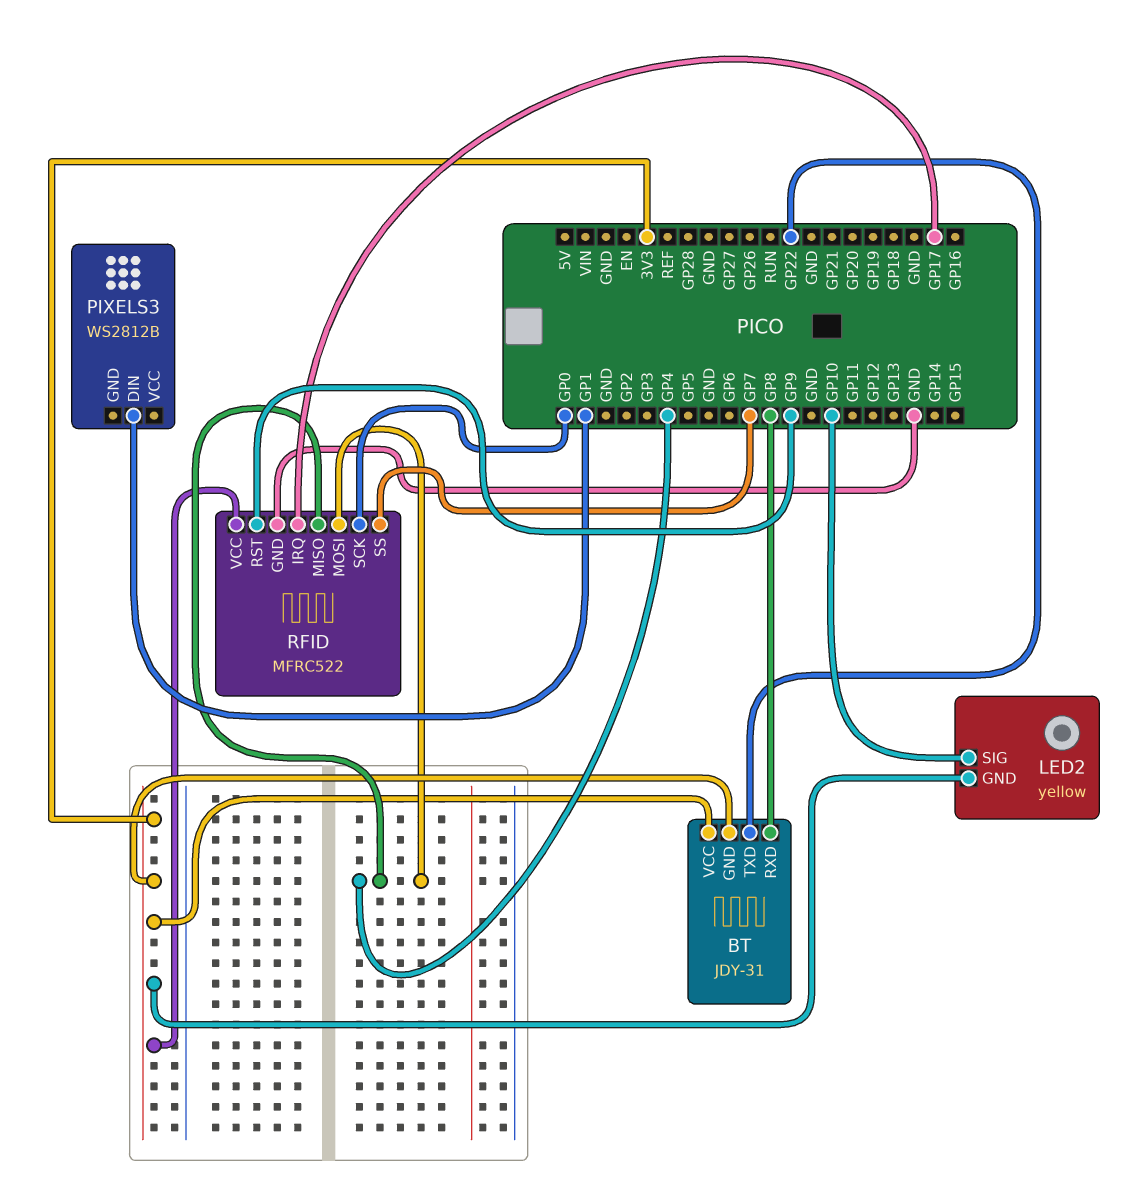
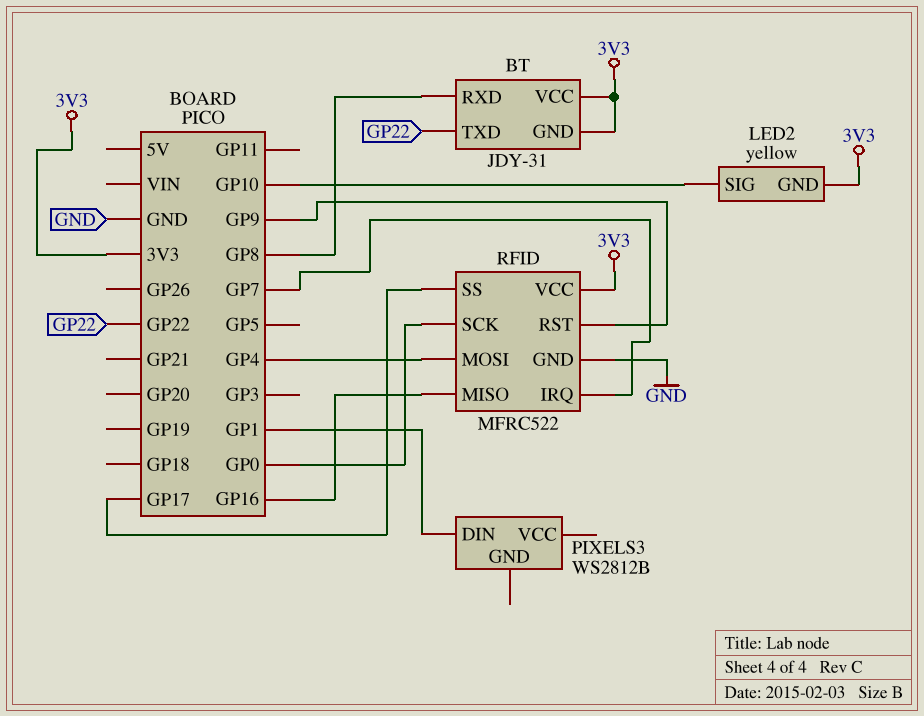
RFID pin IRQ: GP17 -> GP7
RFID pin MISO: GP4 -> GP16
RFID pin SS: GP7 -> GP17

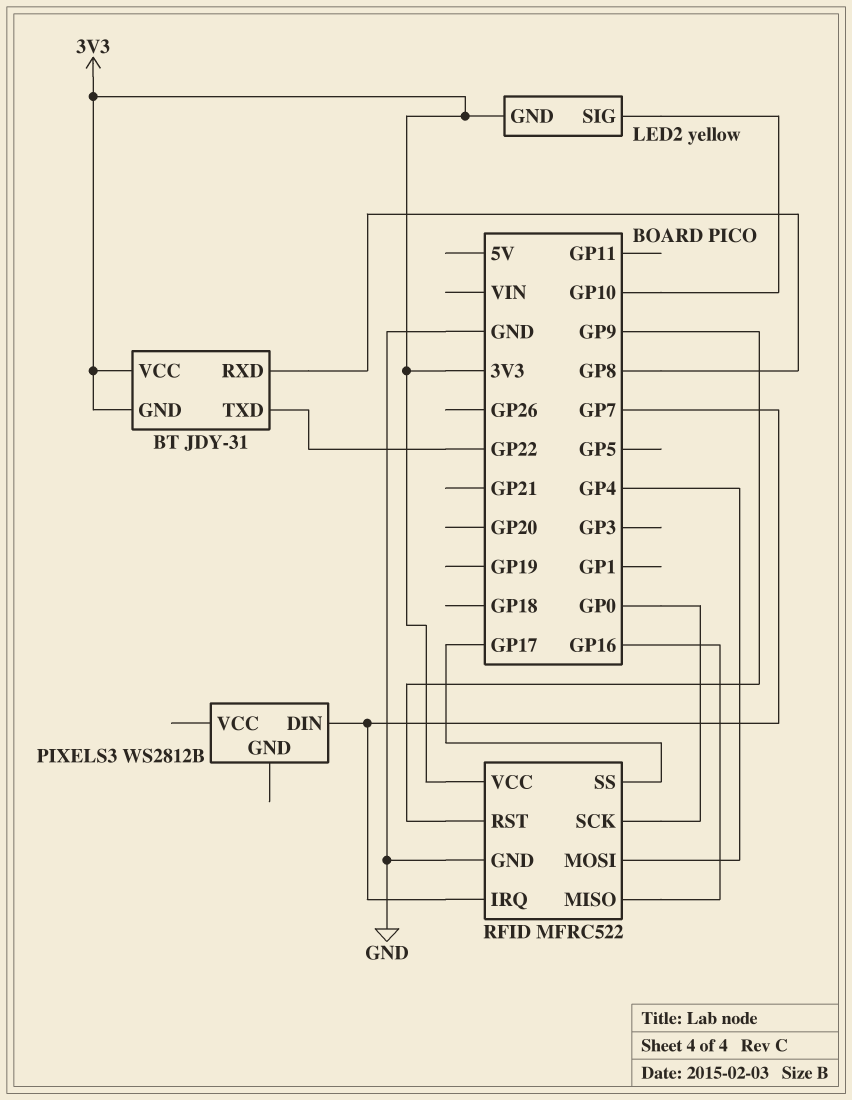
PIXELS3 pin DIN: GP1 -> GP7

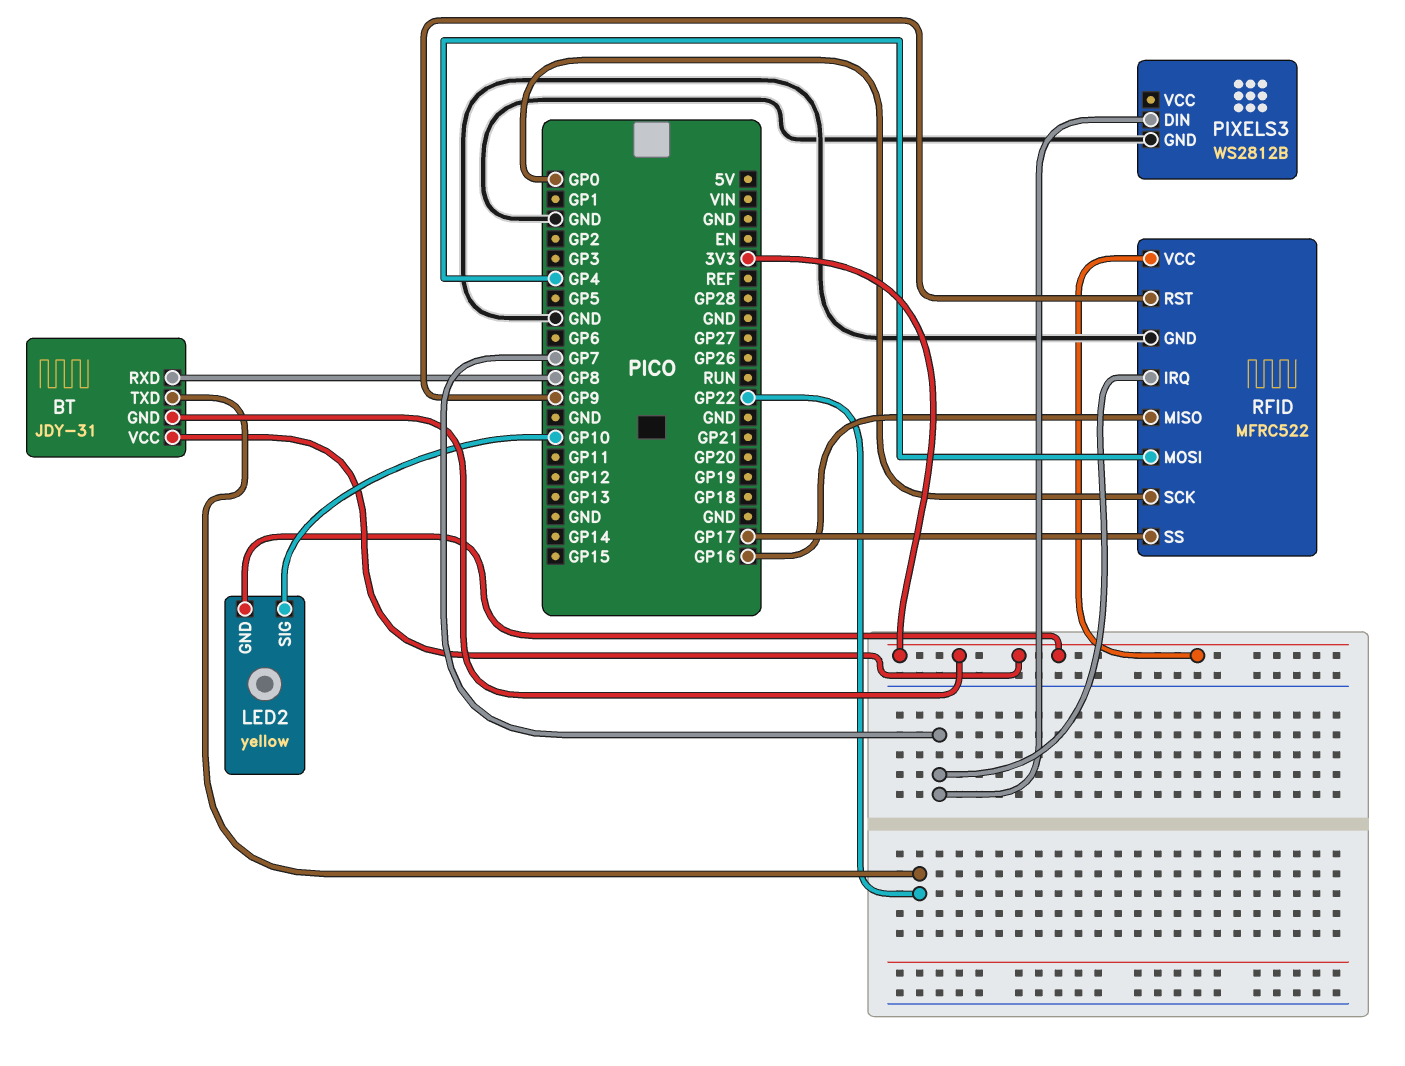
PIXELS3 pin GND: none -> GND

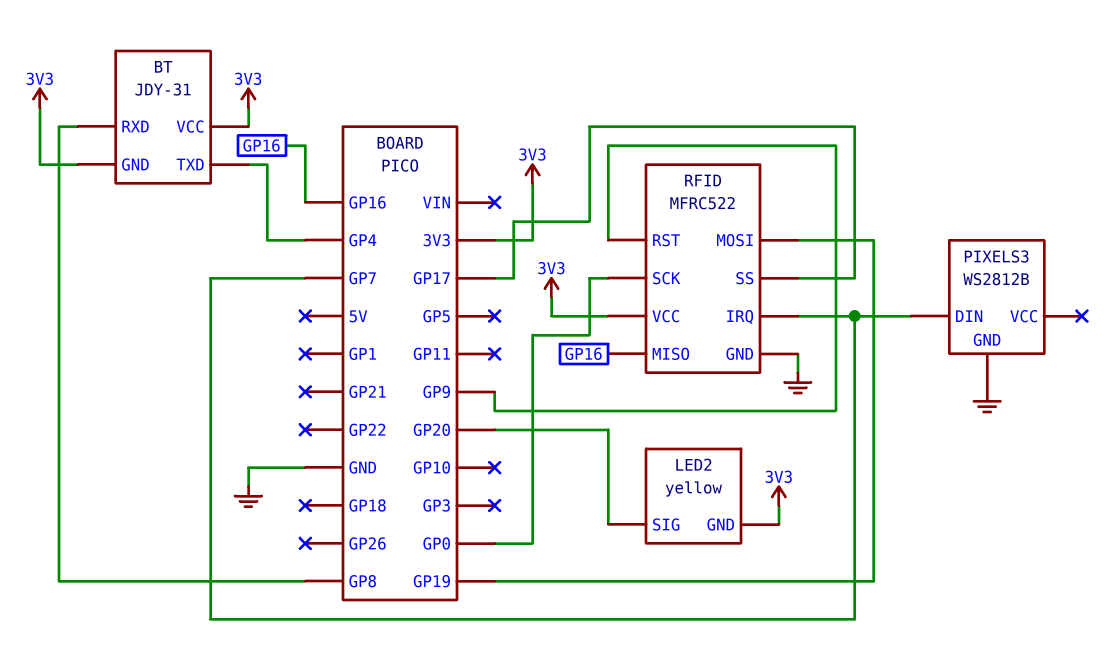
BT pin TXD: GP22 -> GP4
LED2 pin SIG: GP10 -> GP20
RFID pin MOSI: GP4 -> GP19

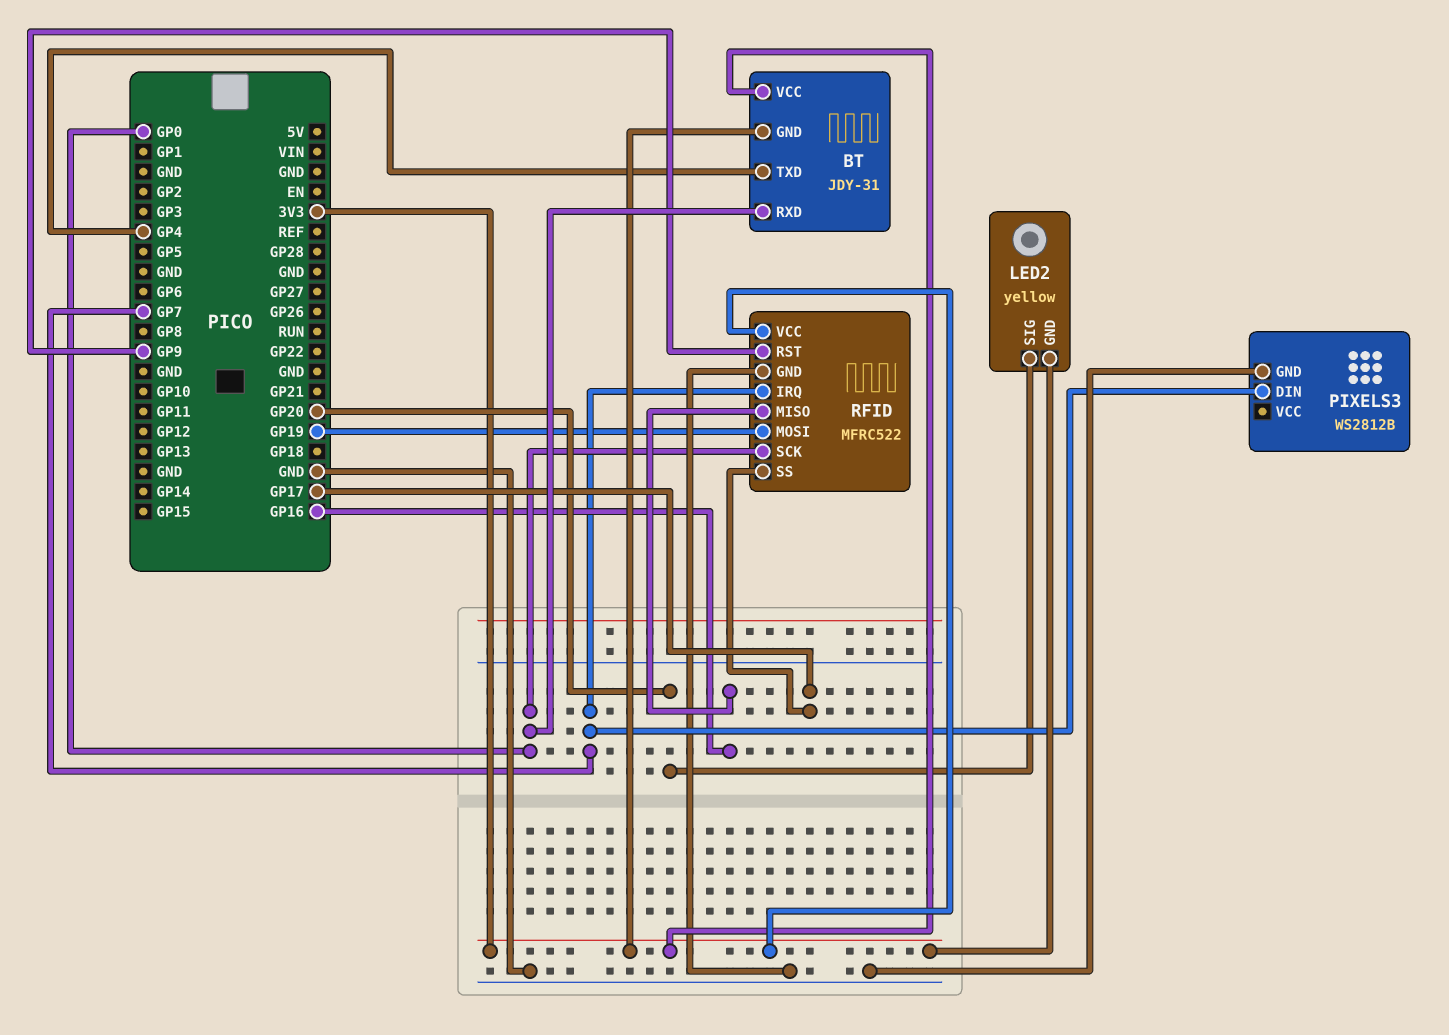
BT pin RXD: GP8 -> GP0

